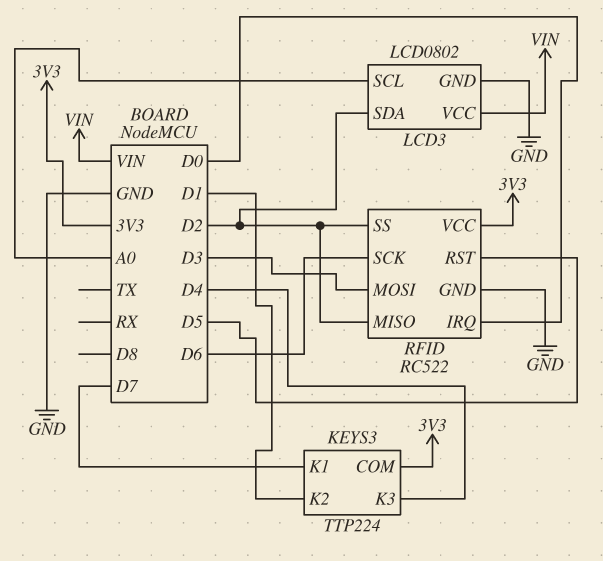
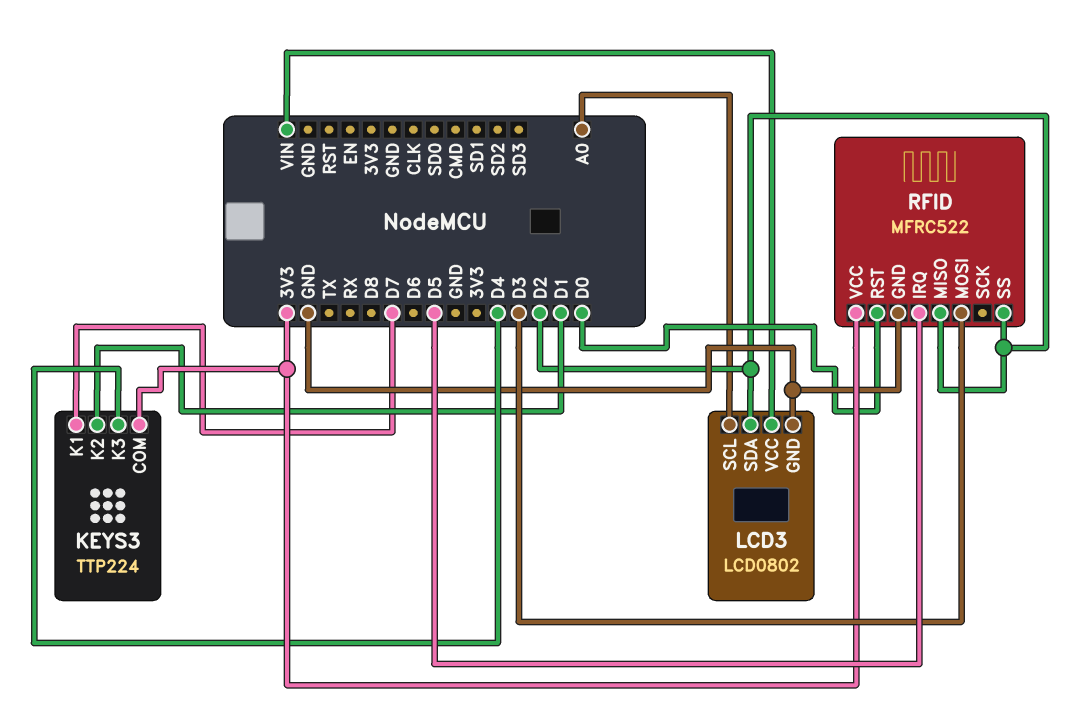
RFID: RC522 -> MFRC522
RFID pin IRQ: D0 -> D5
RFID pin RST: D5 -> D0
RFID pin SCK: D6 -> none

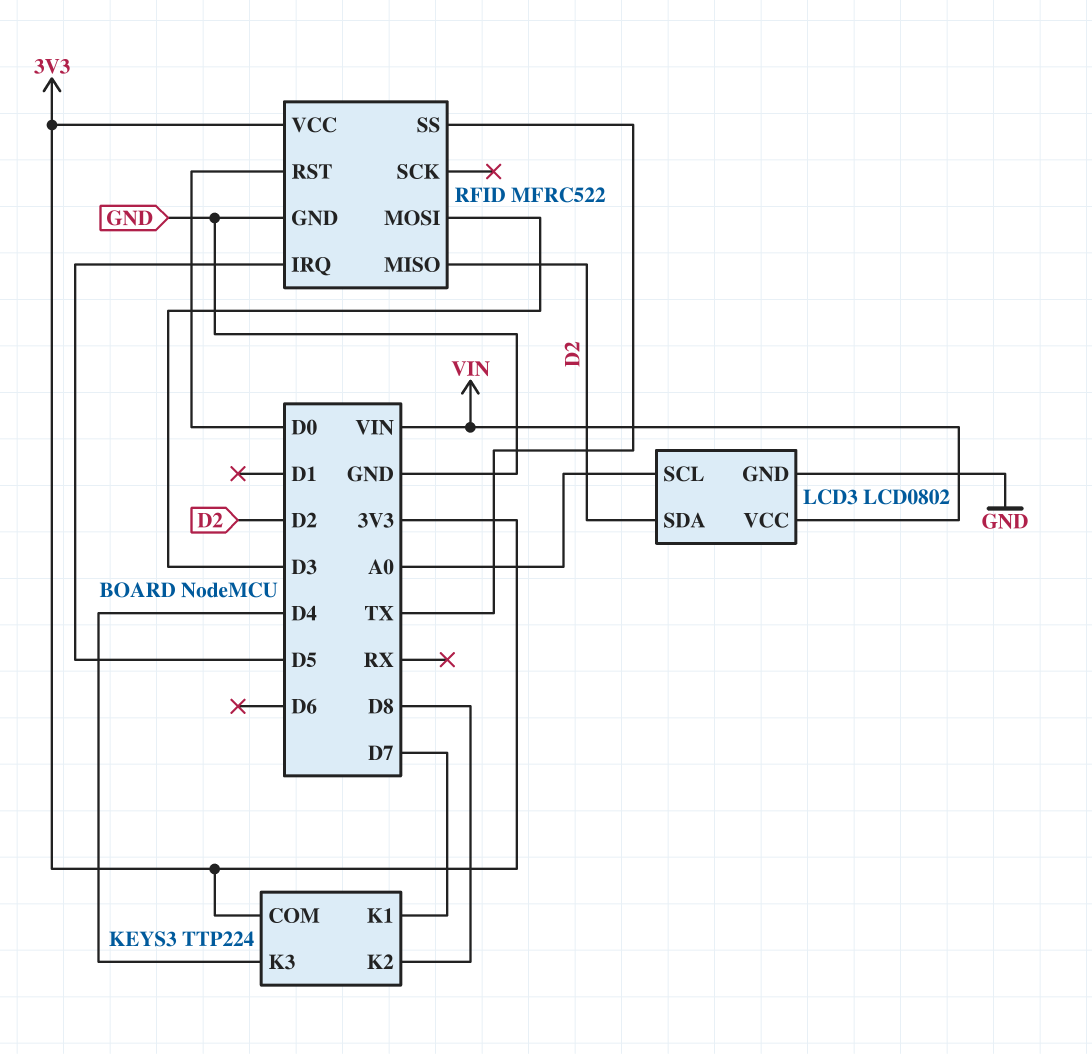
KEYS3 pin K2: D1 -> D8
RFID pin SS: D2 -> TX

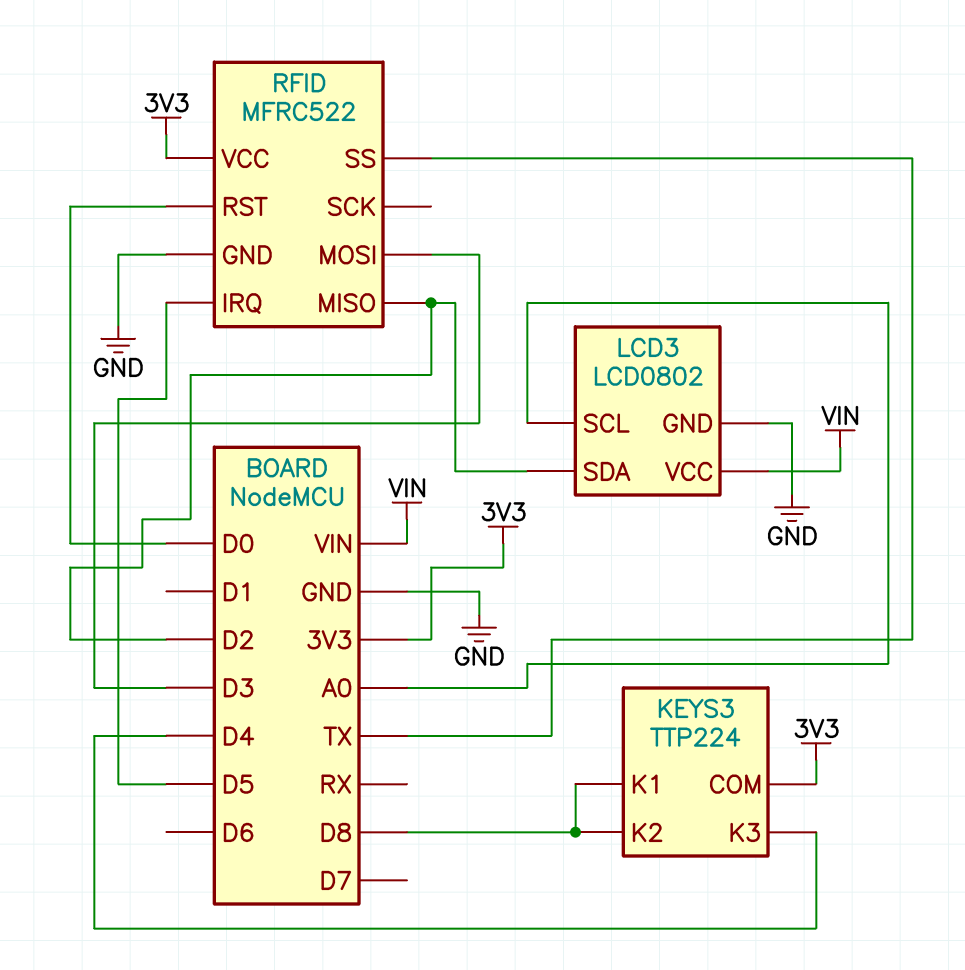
KEYS3 pin K1: D7 -> D8

